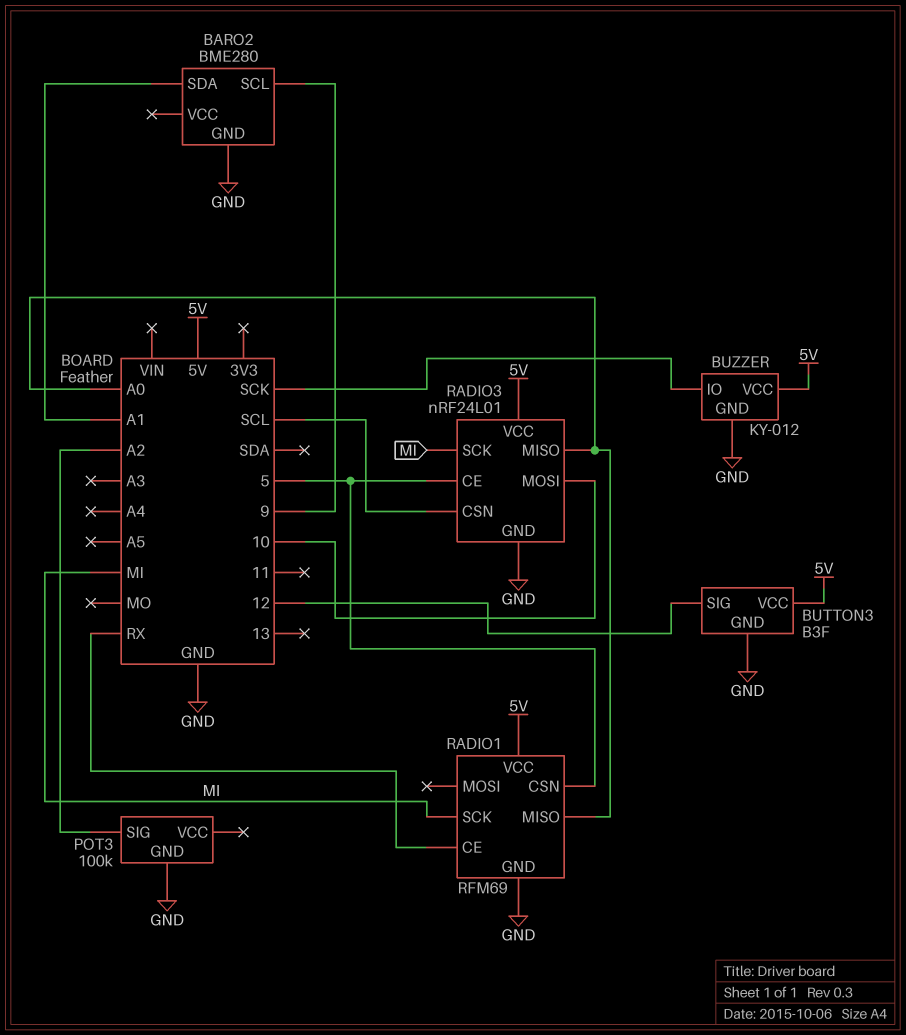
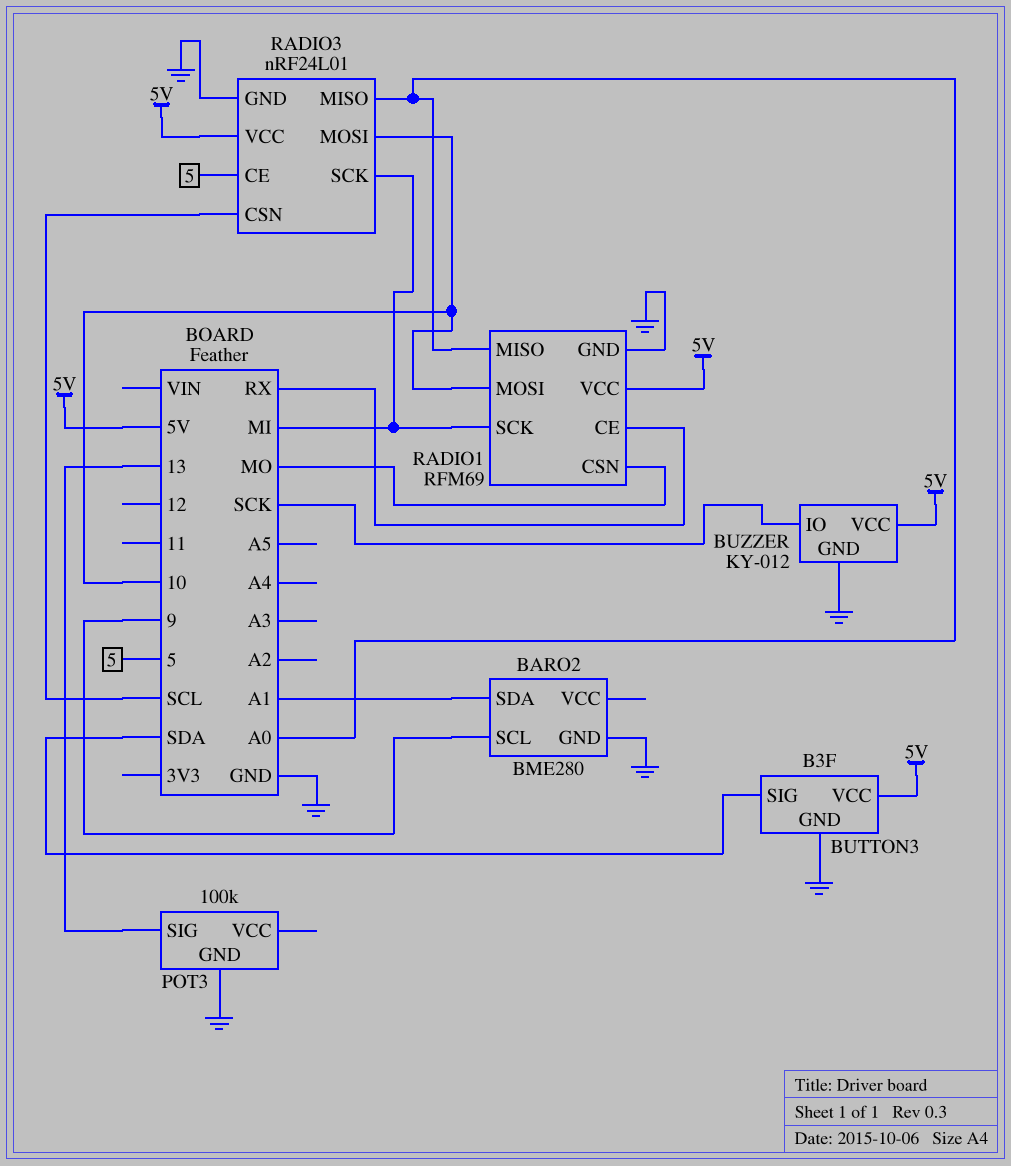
BUTTON3 pin SIG: 12 -> SDA
POT3 pin SIG: A2 -> 13
RADIO1 pin CSN: 5 -> MO
RADIO1 pin MOSI: none -> 10

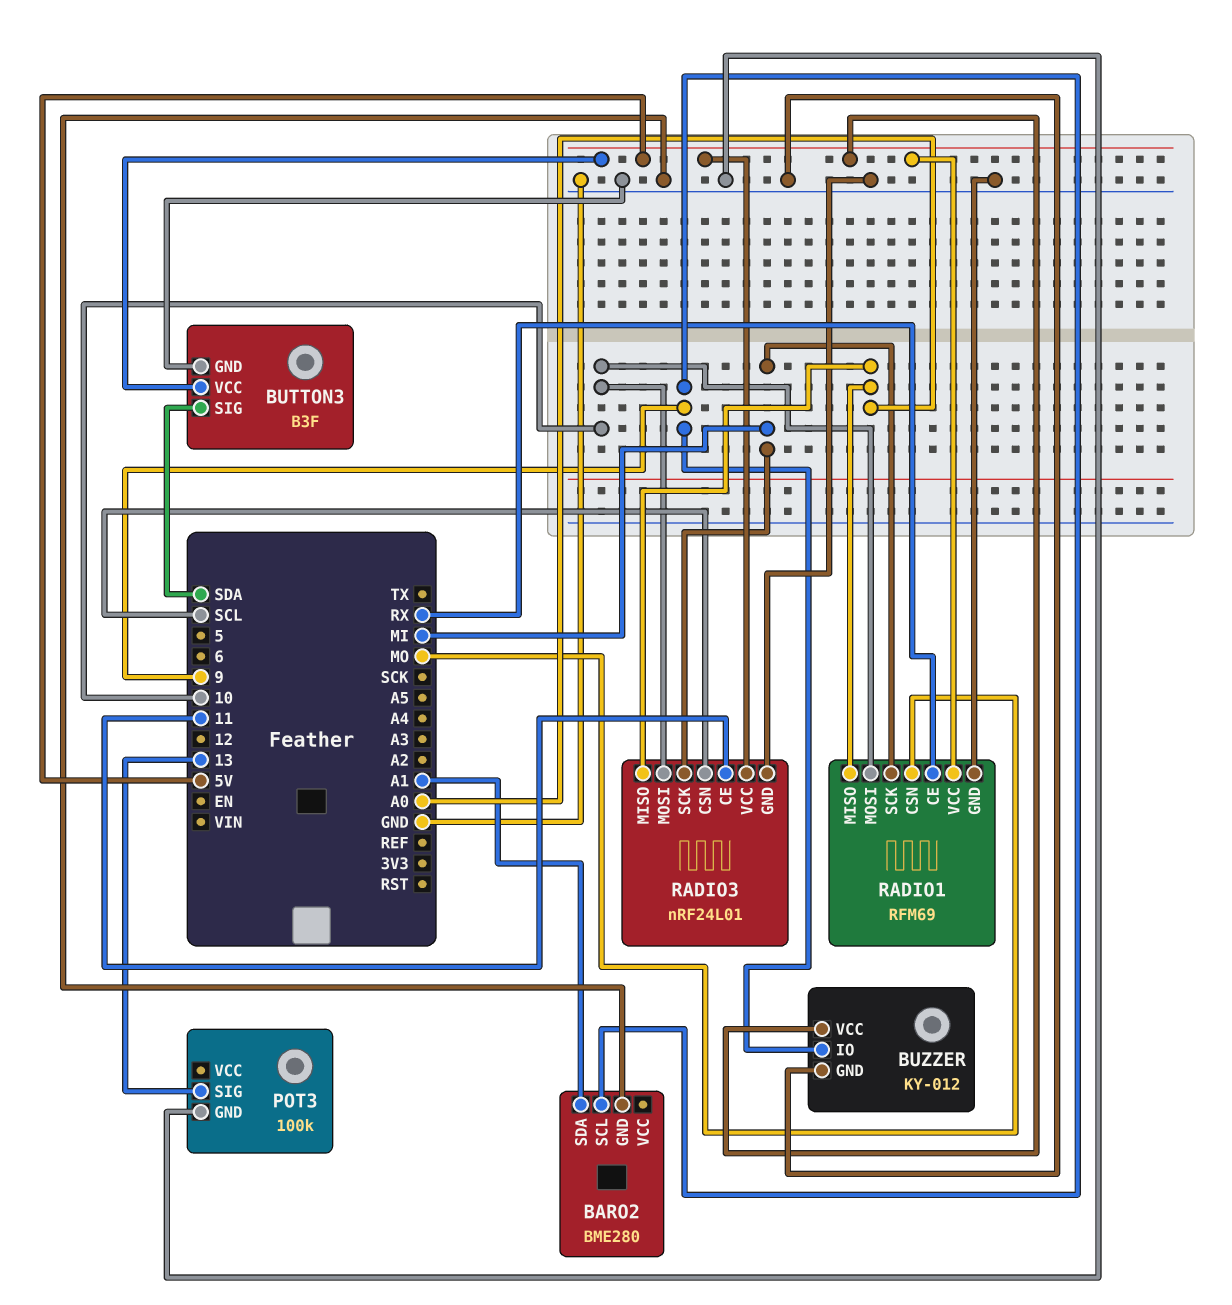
BUZZER pin IO: SCK -> 9
RADIO3 pin CE: 5 -> 11

